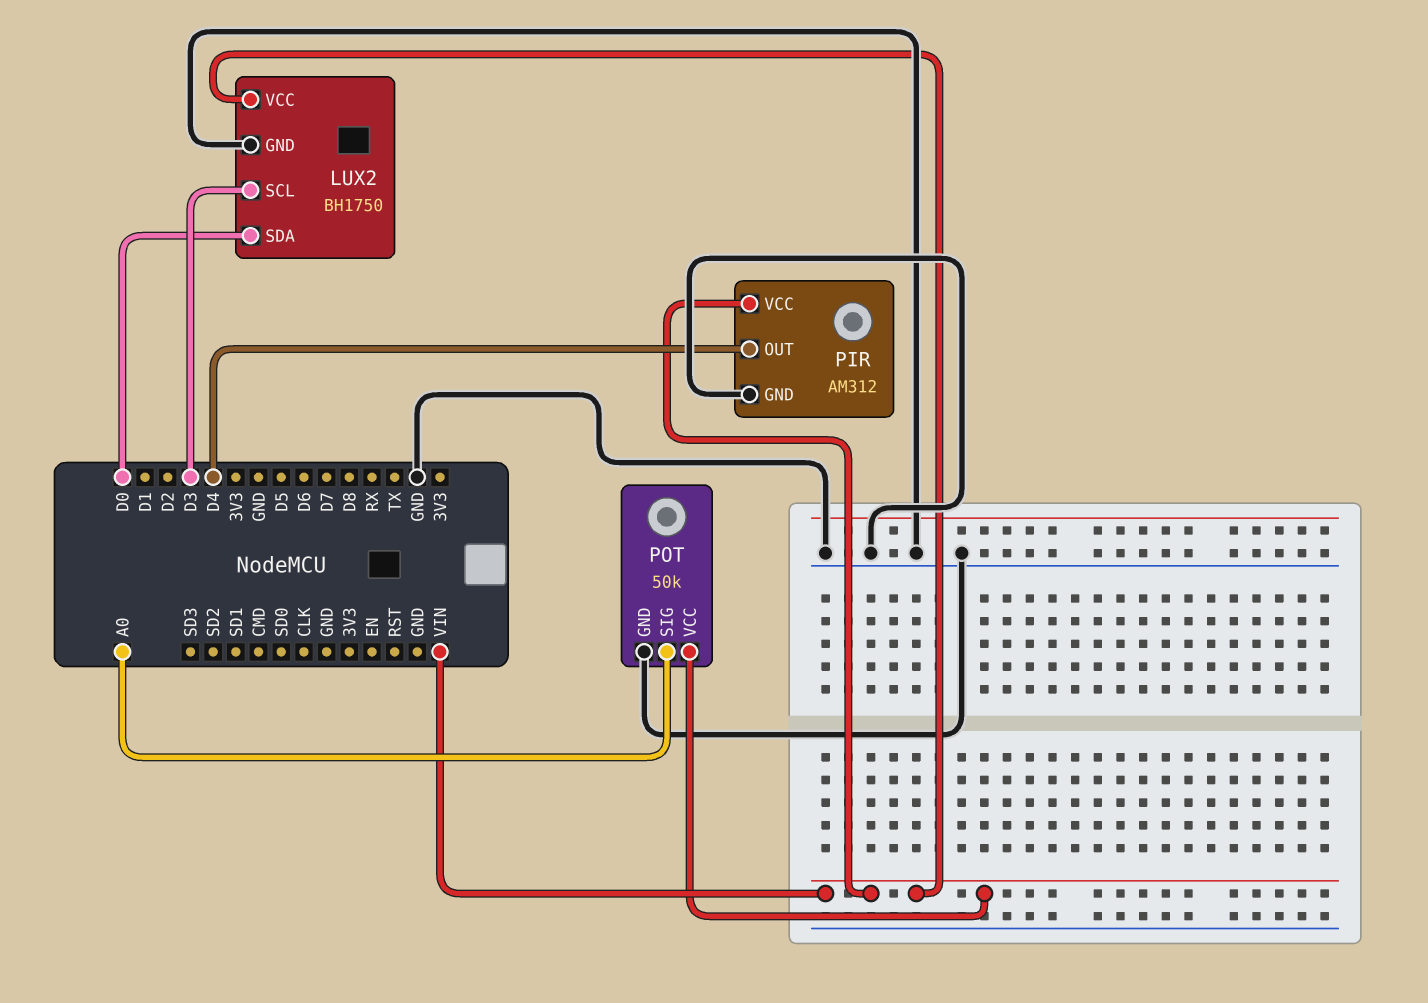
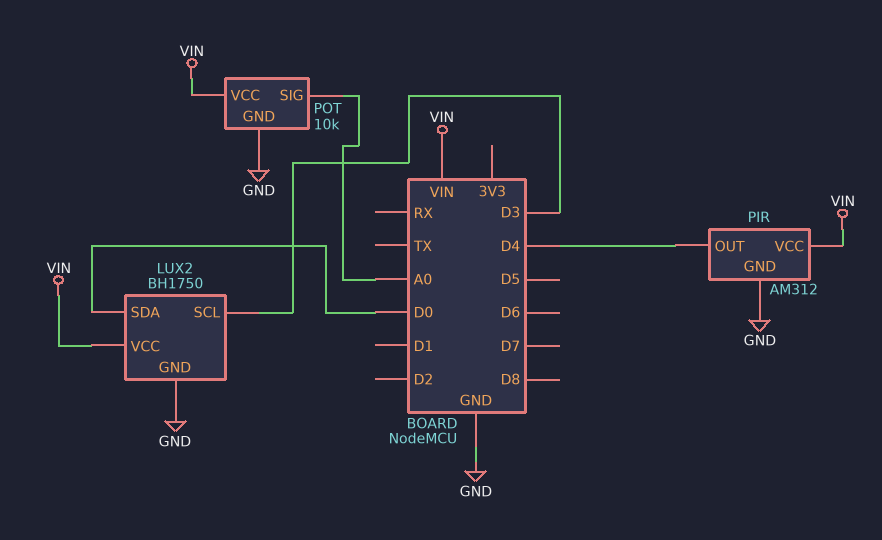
POT: 50k -> 10k

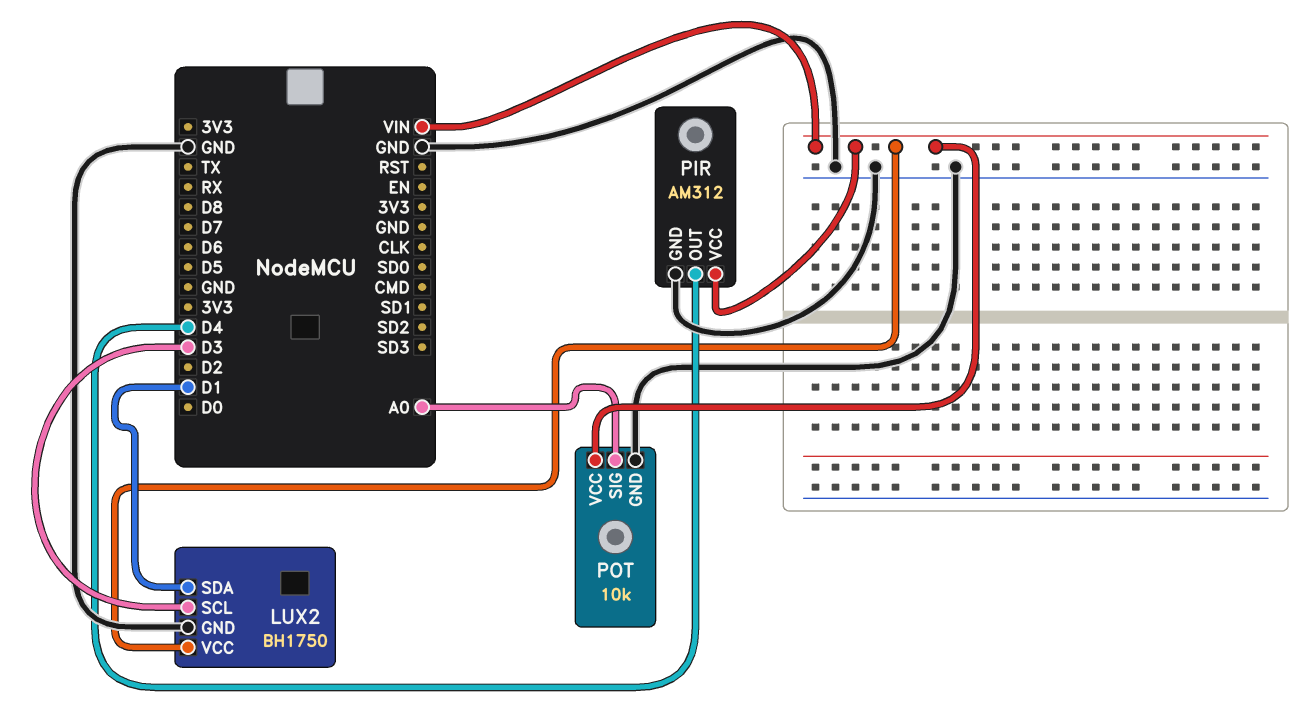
LUX2 pin SDA: D0 -> D1

